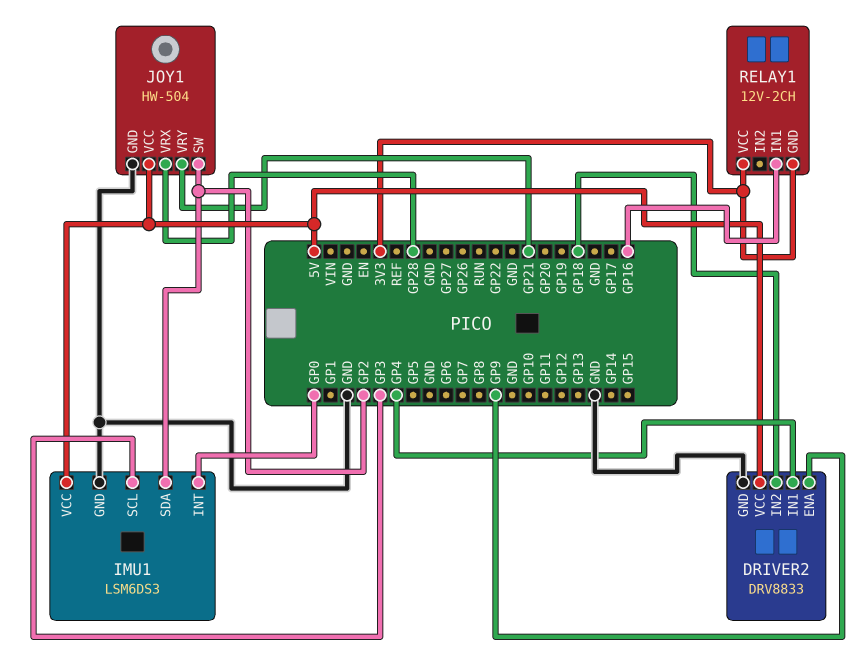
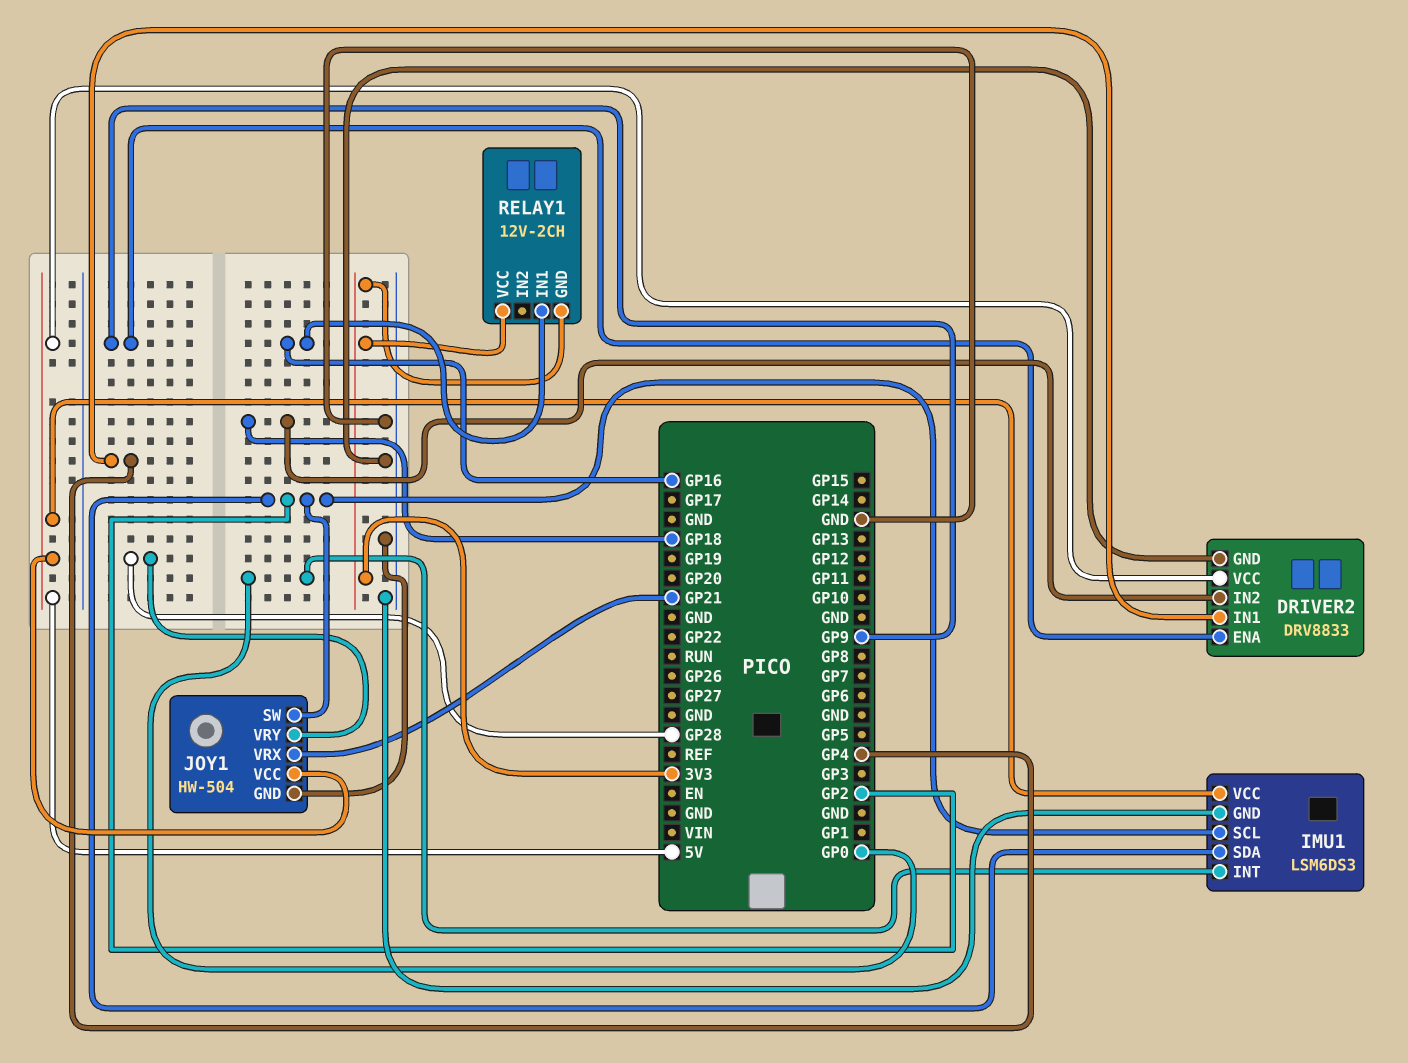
IMU1 pin SCL: GP3 -> GP2
JOY1 pin VRX: GP28 -> GP21
JOY1 pin VRY: GP21 -> GP28

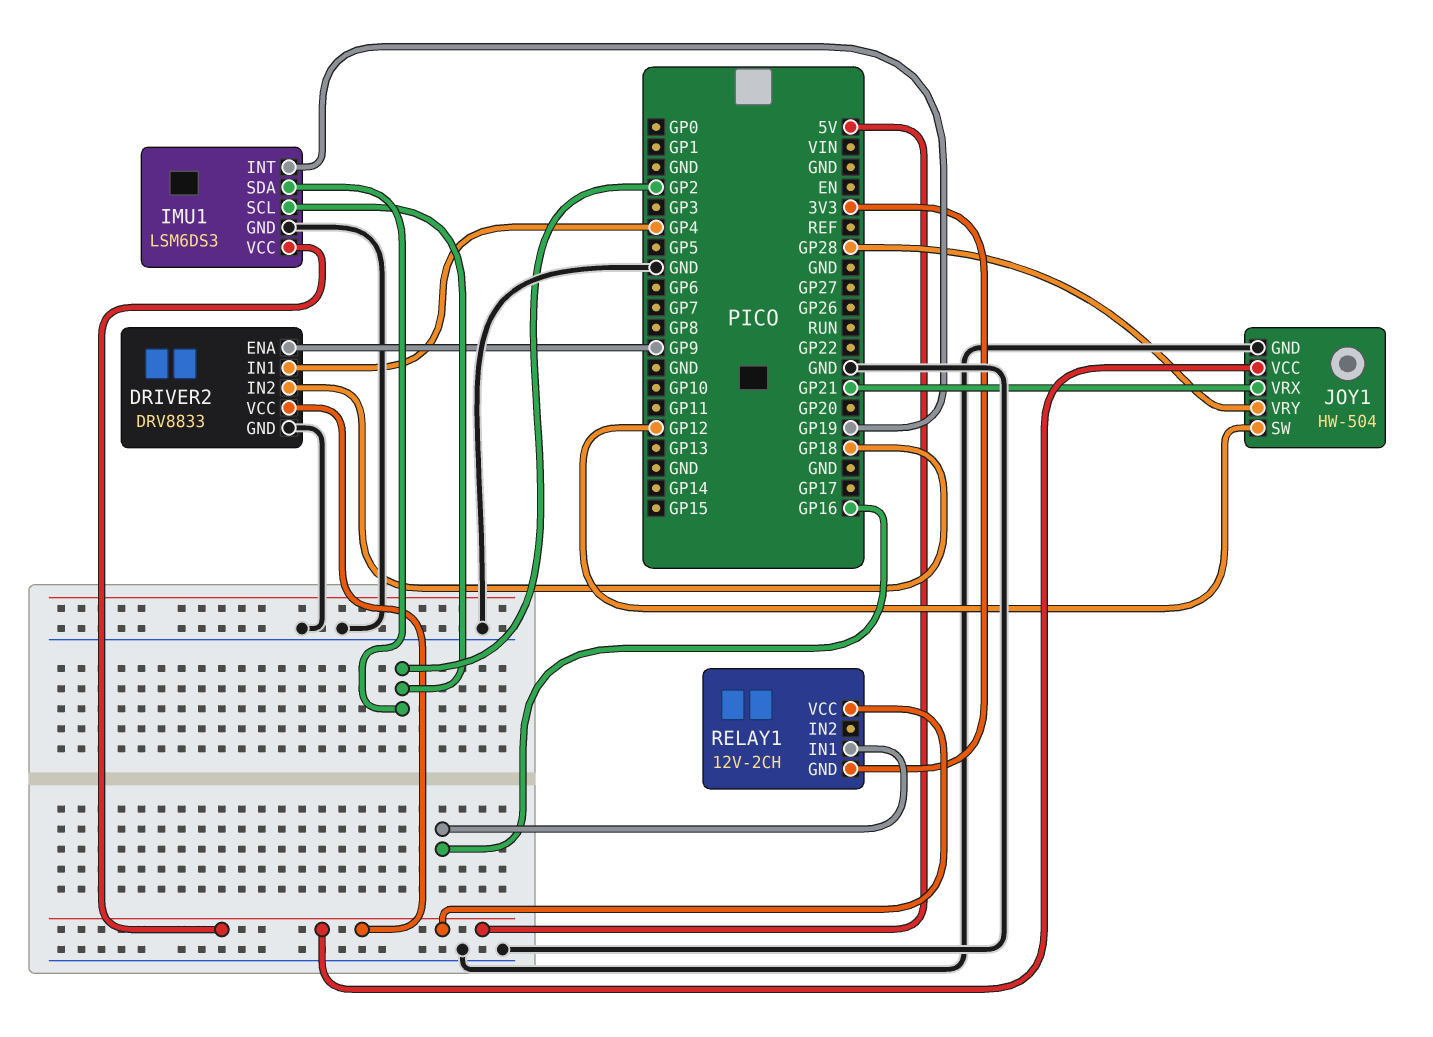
IMU1 pin INT: GP0 -> GP19
JOY1 pin SW: GP2 -> GP12
RELAY1 pin VCC: 3V3 -> 5V

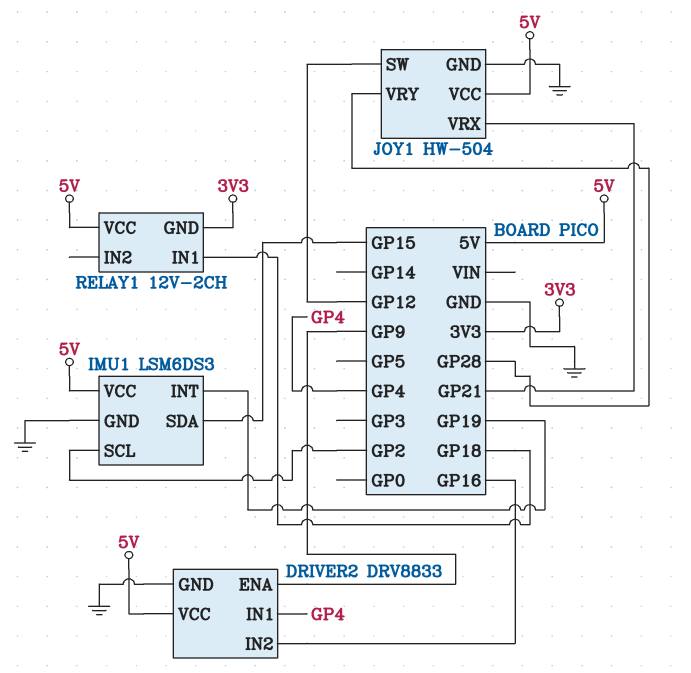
DRIVER2 pin IN2: GP18 -> GP16
IMU1 pin SDA: GP2 -> GP15
RELAY1 pin IN1: GP16 -> GP18

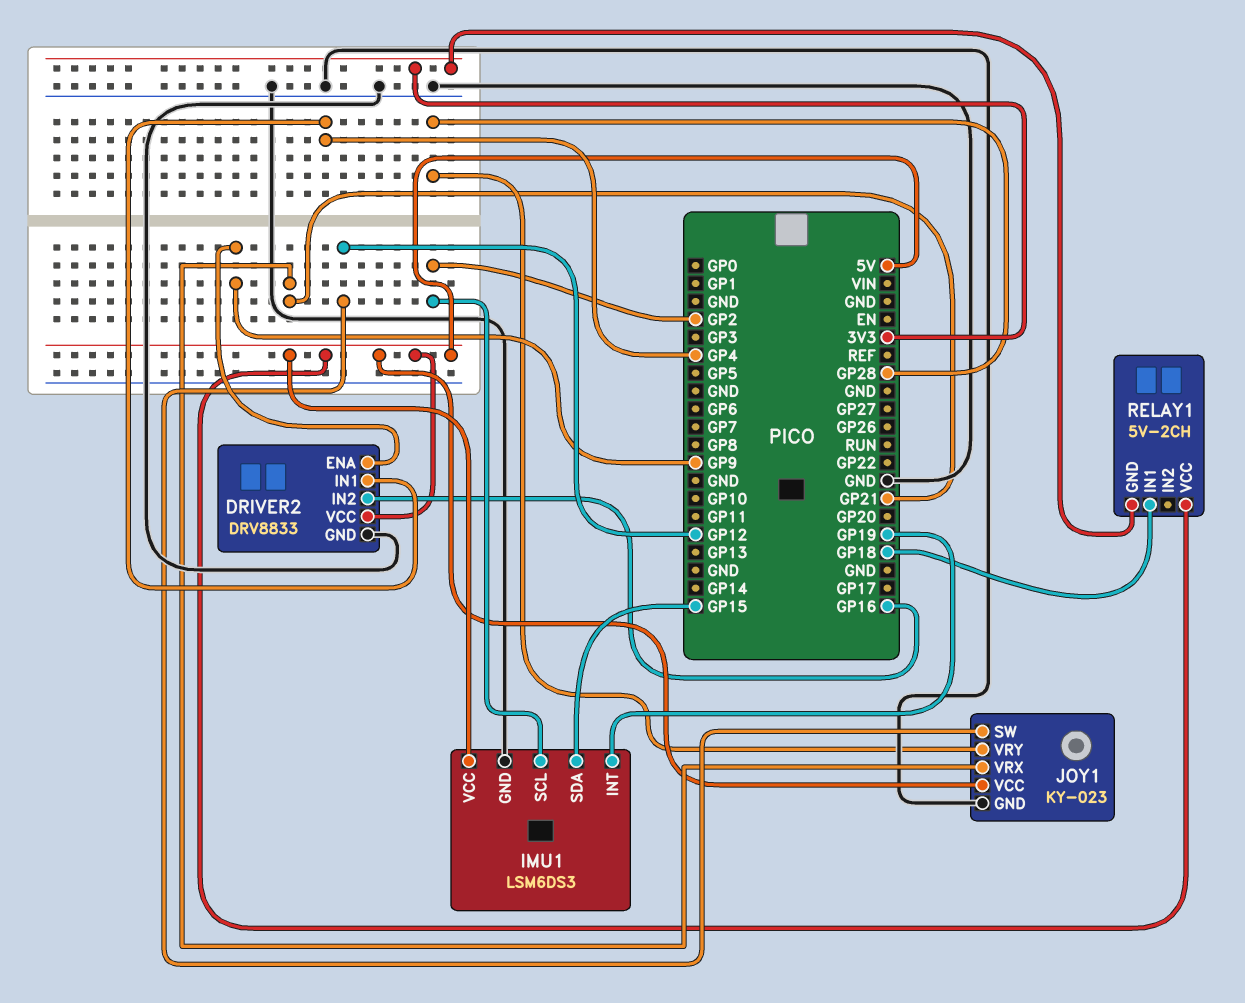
JOY1: HW-504 -> KY-023
RELAY1: 12V-2CH -> 5V-2CH

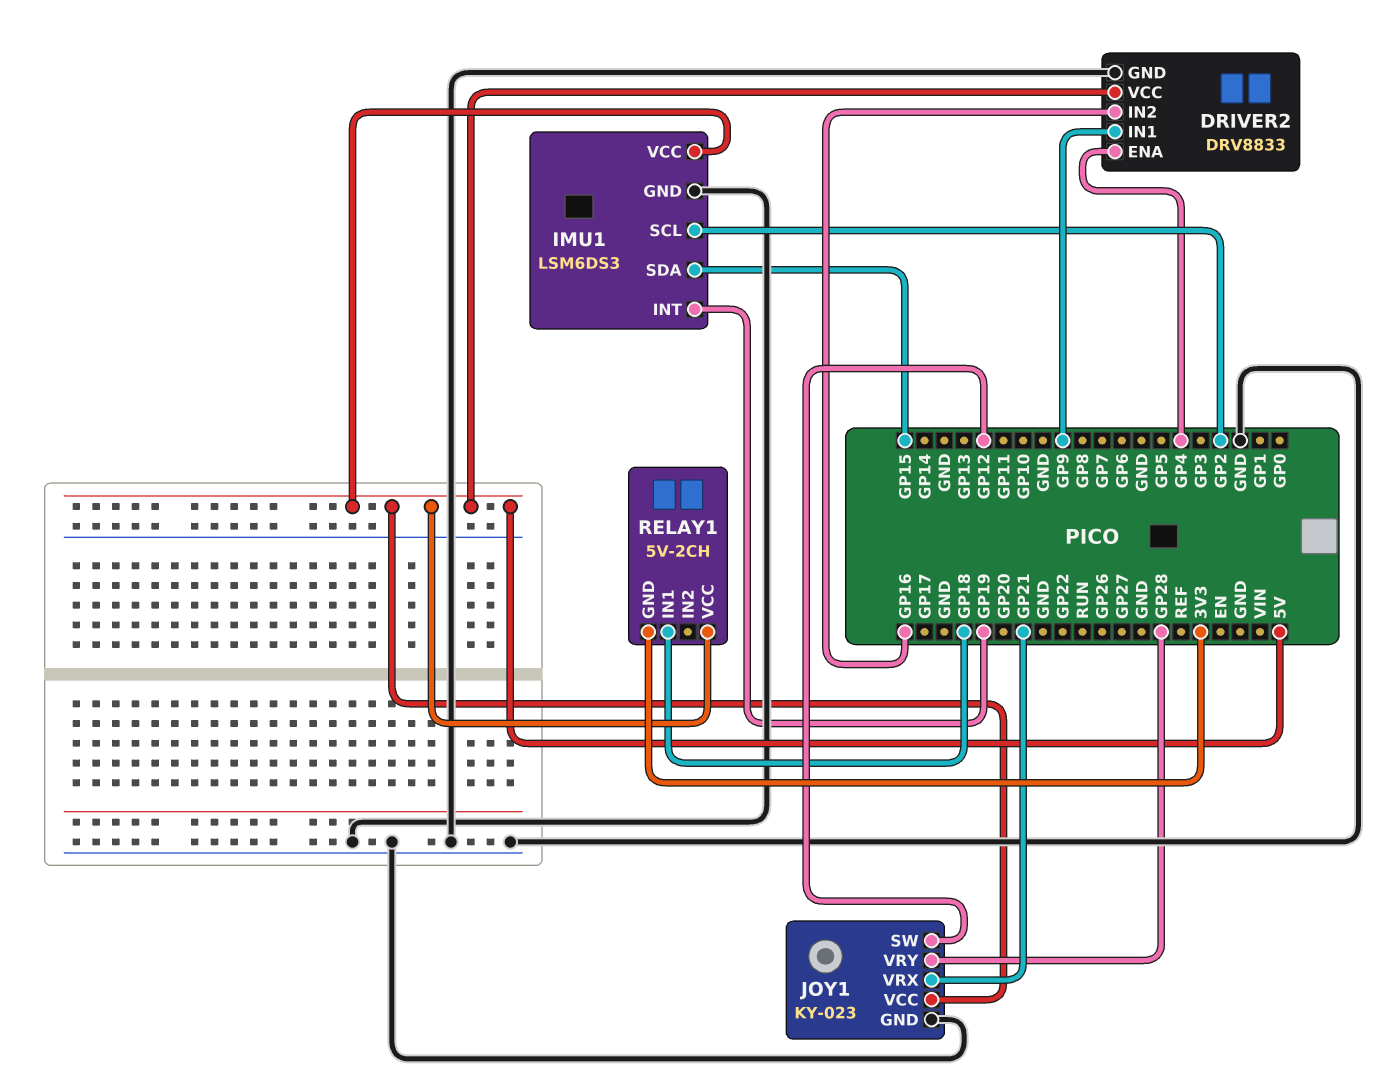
DRIVER2 pin ENA: GP9 -> GP4
DRIVER2 pin IN1: GP4 -> GP9

